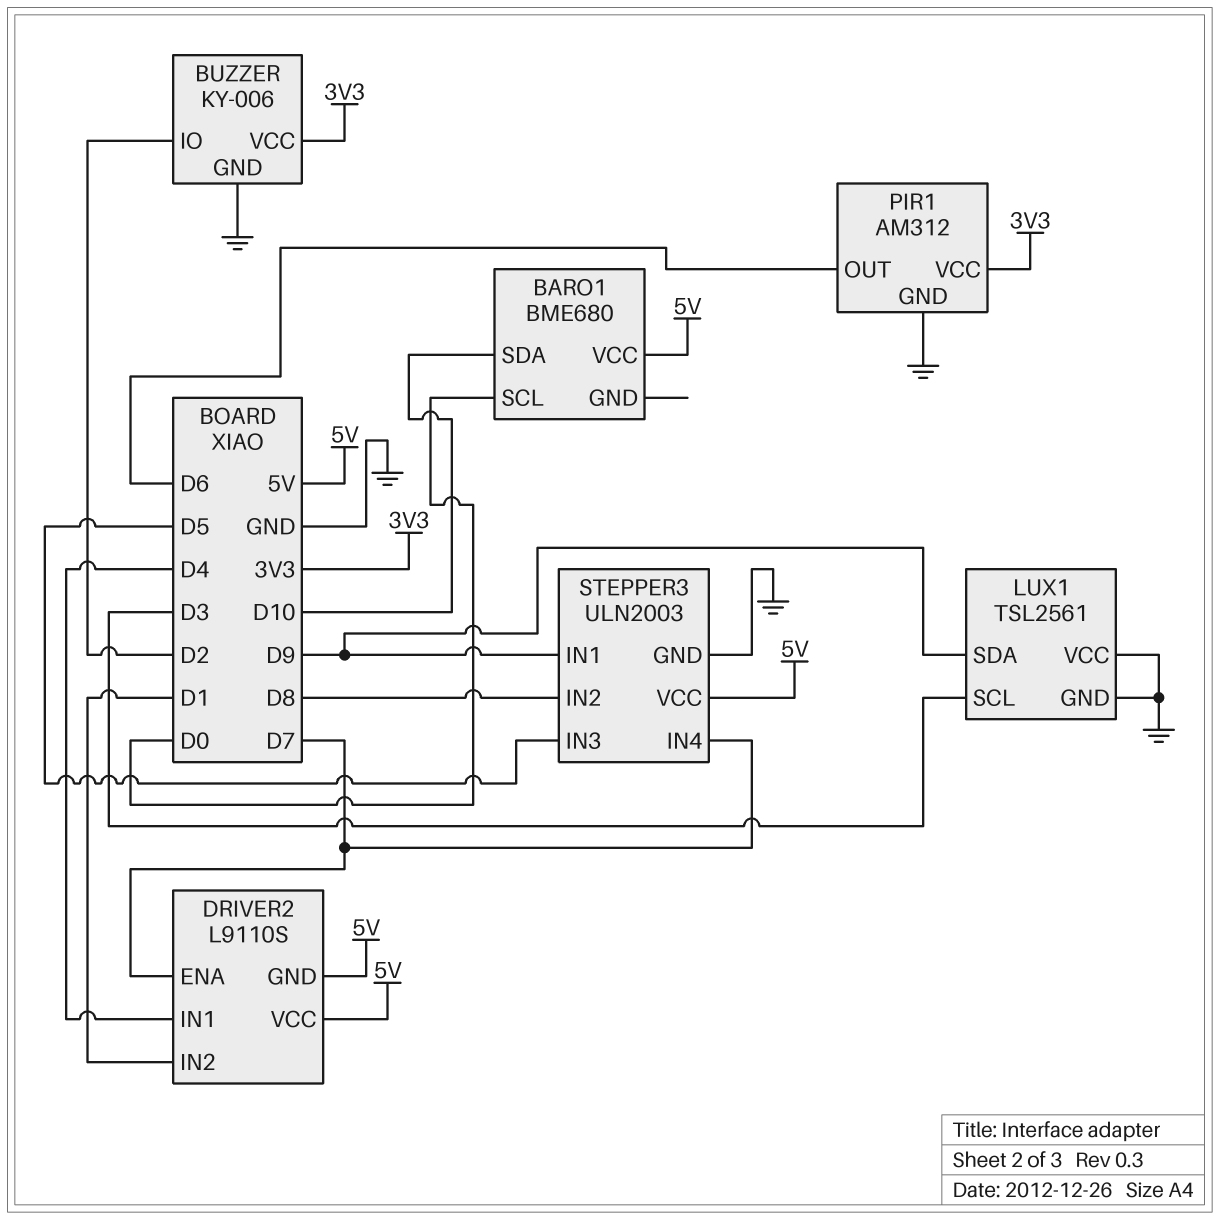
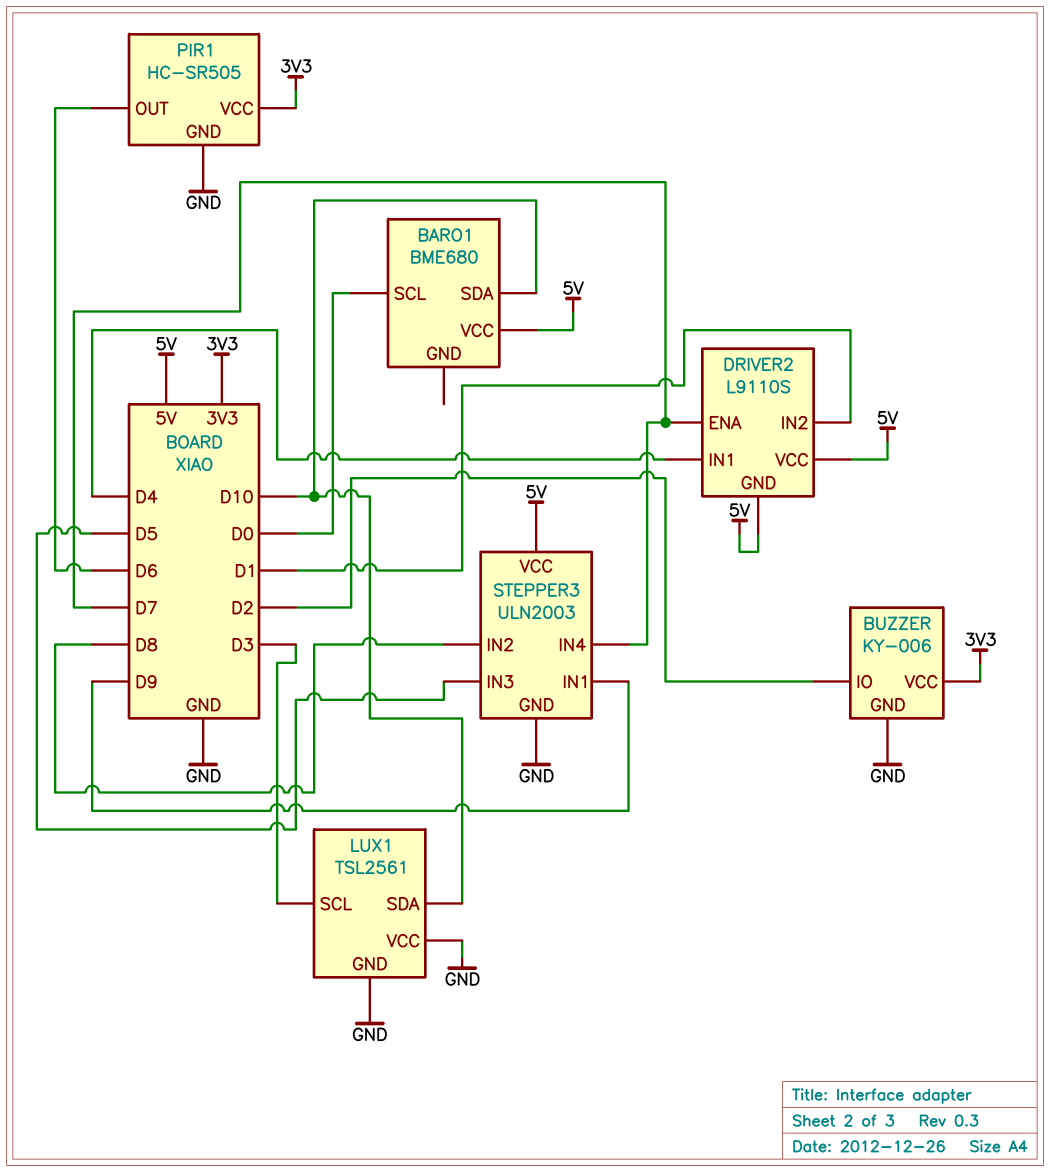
LUX1 pin SDA: D9 -> D10
PIR1: AM312 -> HC-SR505

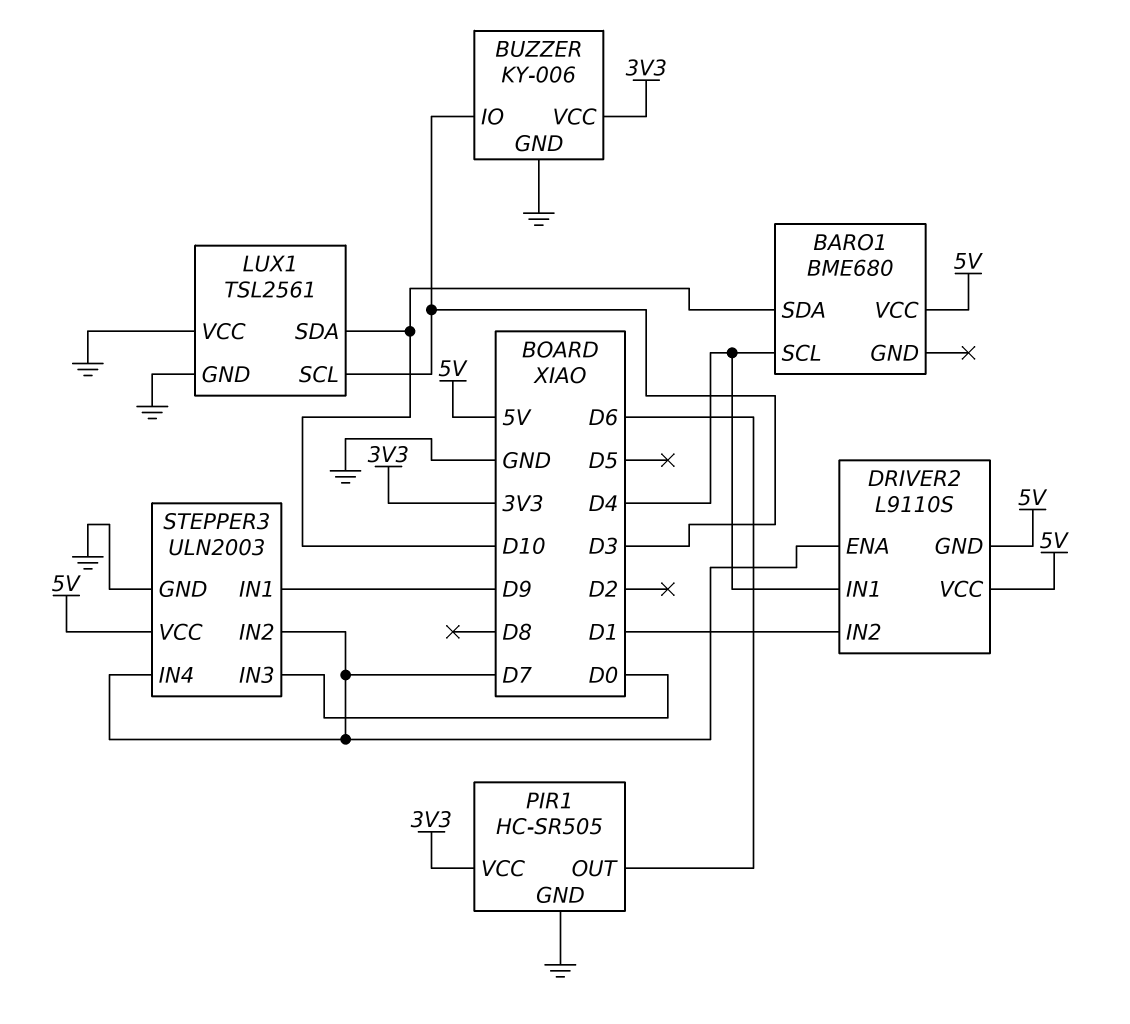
BARO1 pin SCL: D0 -> D4
BUZZER pin IO: D2 -> D3
STEPPER3 pin IN2: D8 -> D7
STEPPER3 pin IN3: D5 -> D0

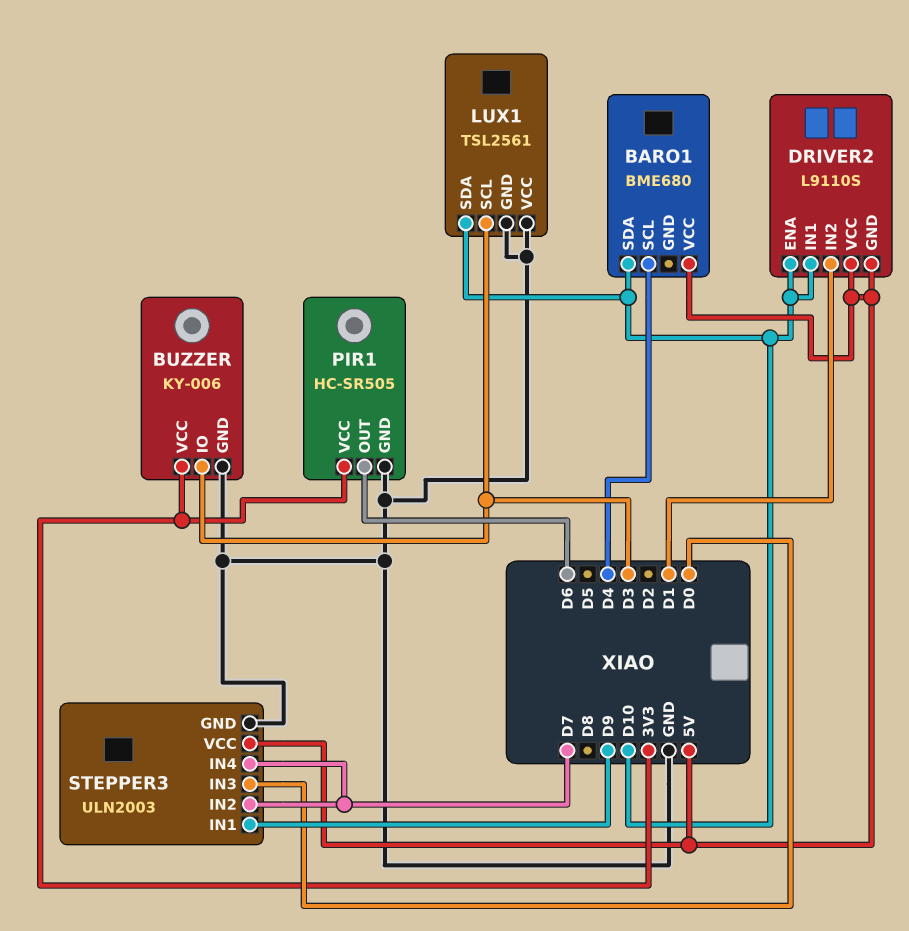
DRIVER2 pin ENA: D7 -> D10
DRIVER2 pin IN1: D4 -> D10

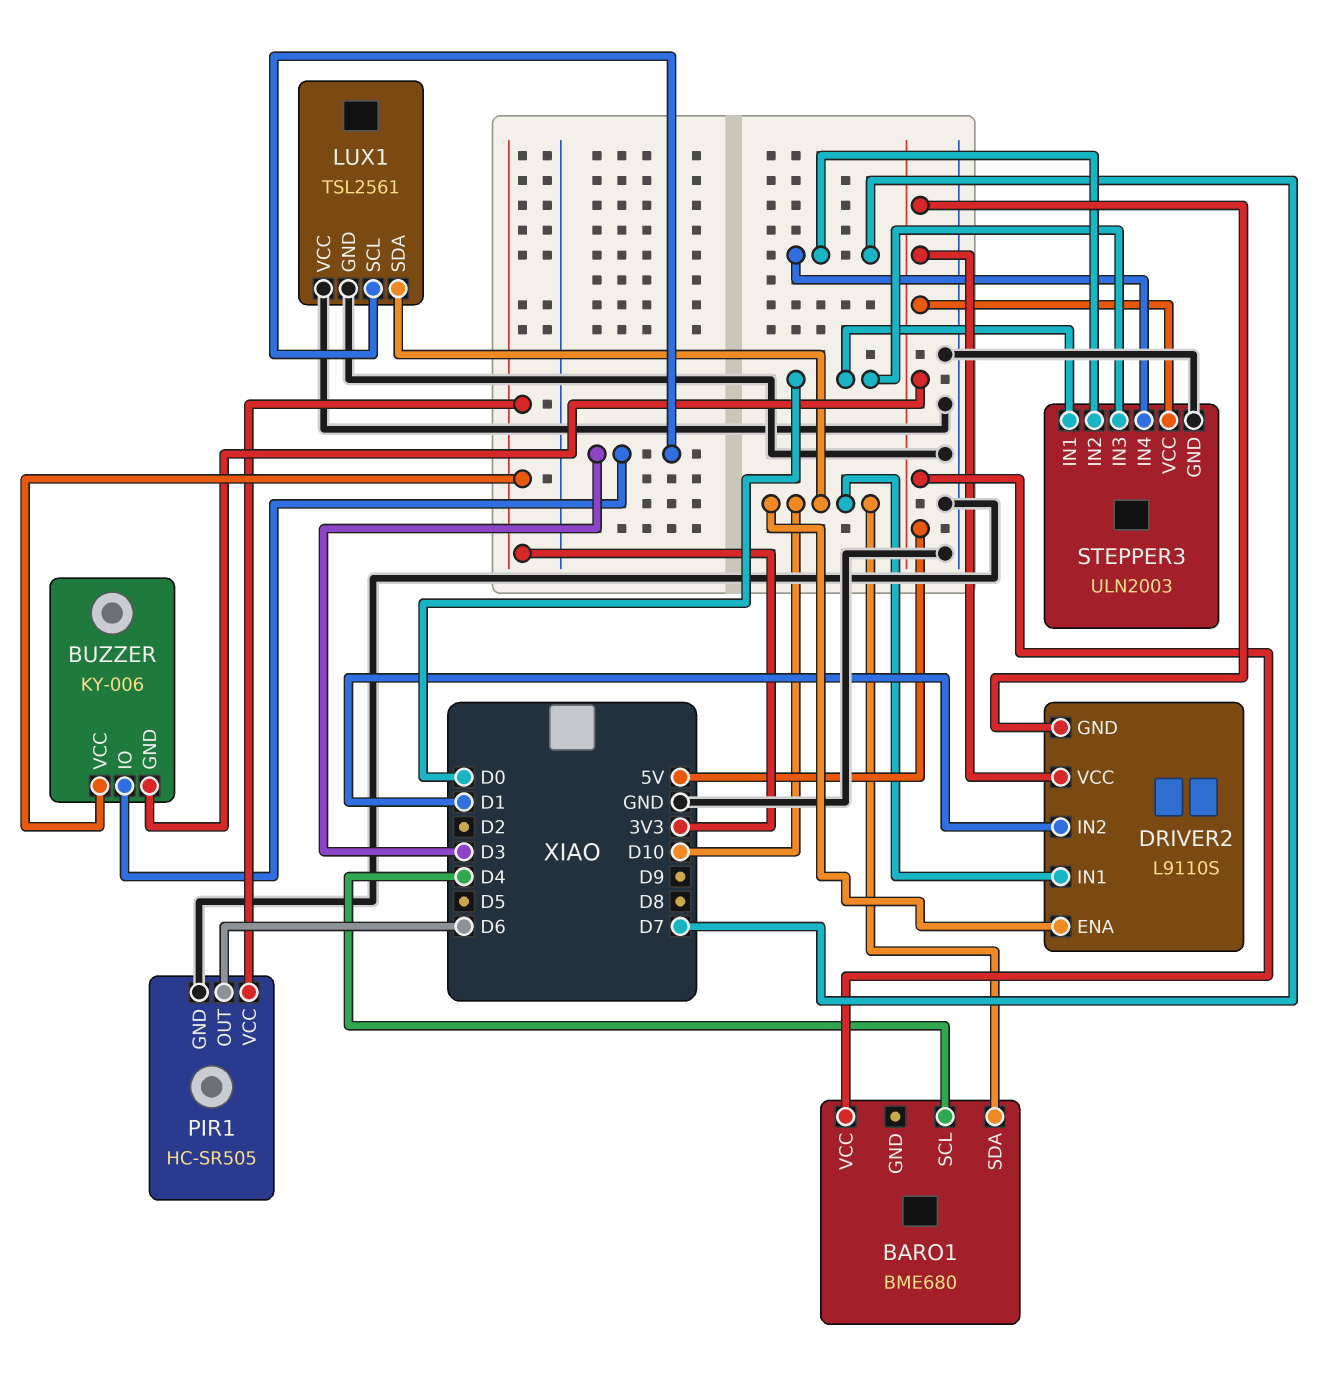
BUZZER pin GND: GND -> 5V
STEPPER3 pin IN1: D9 -> D0

